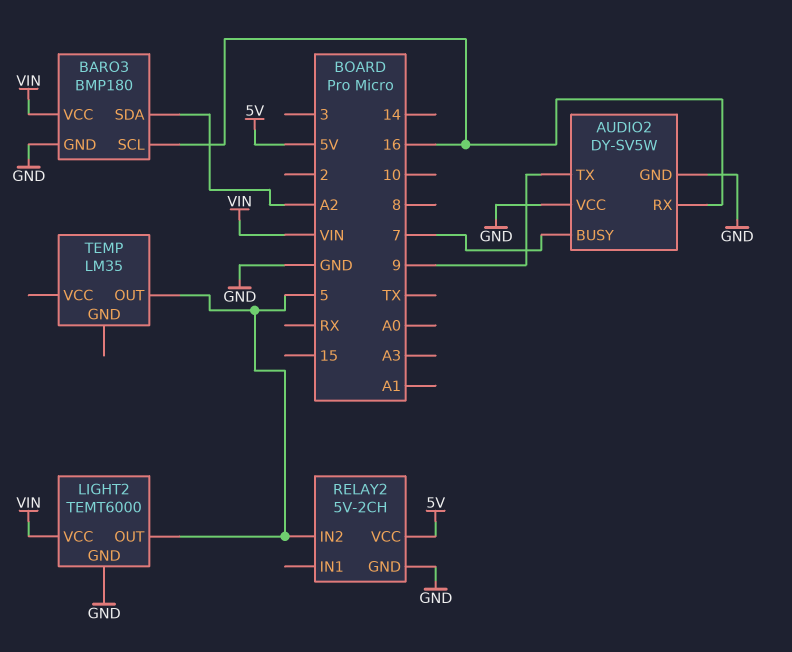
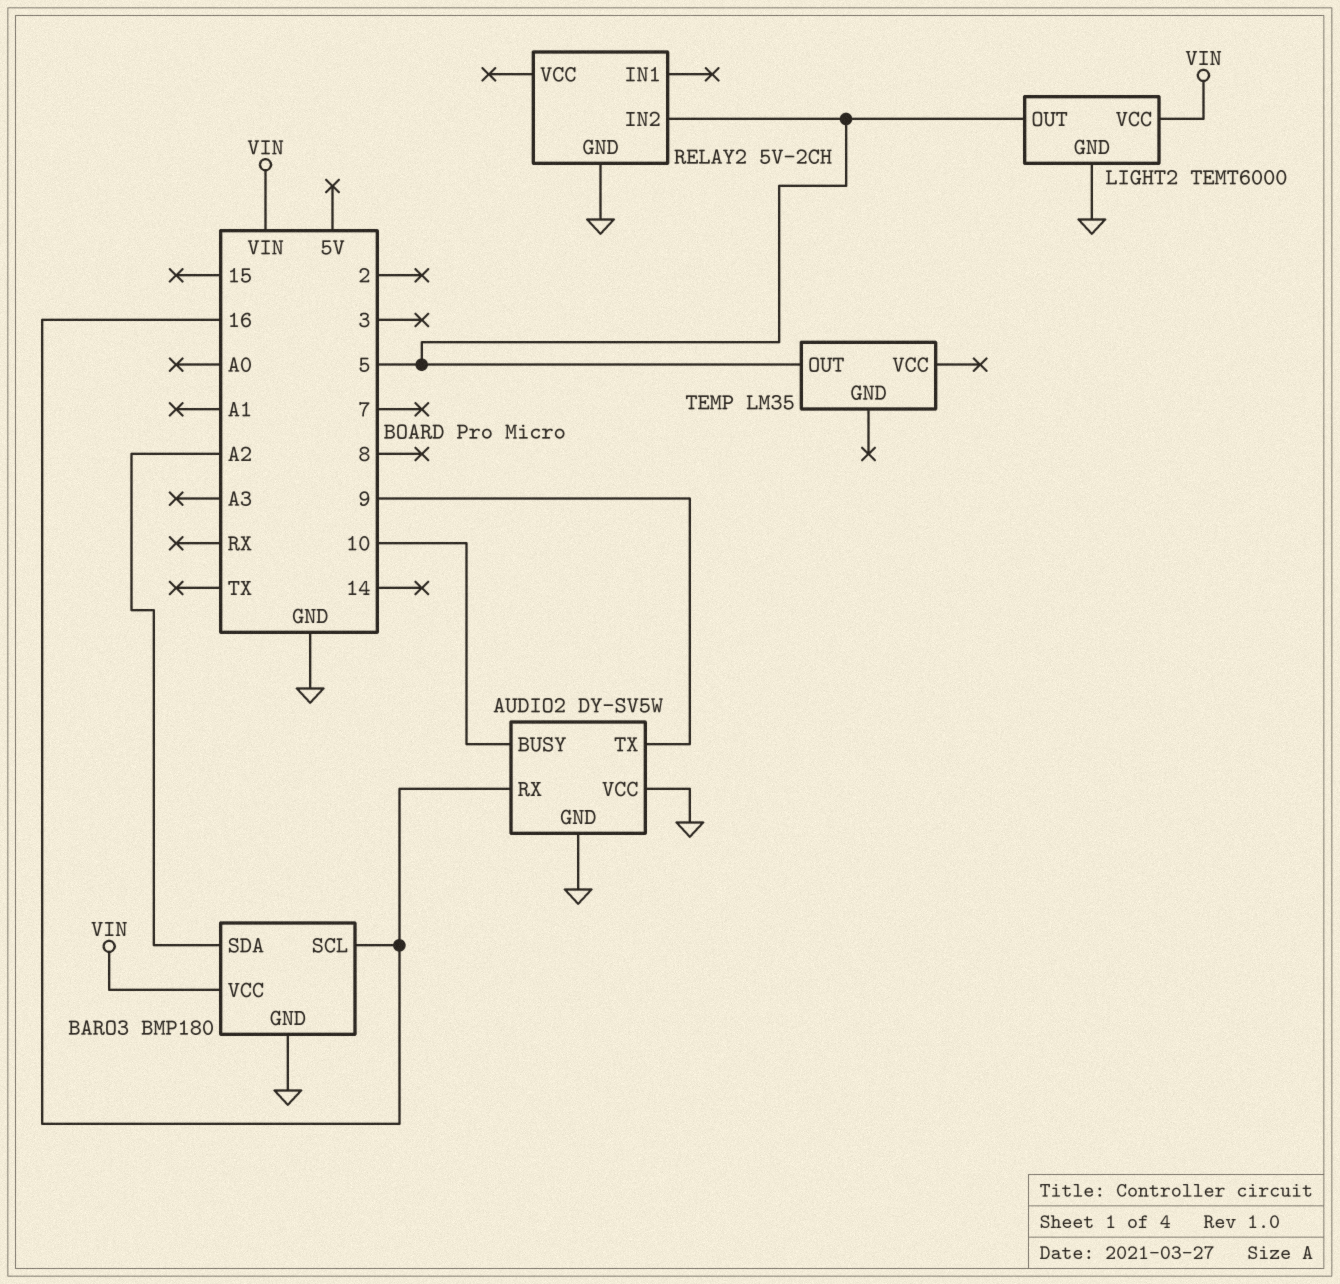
AUDIO2 pin BUSY: 7 -> 10
RELAY2 pin VCC: 5V -> none

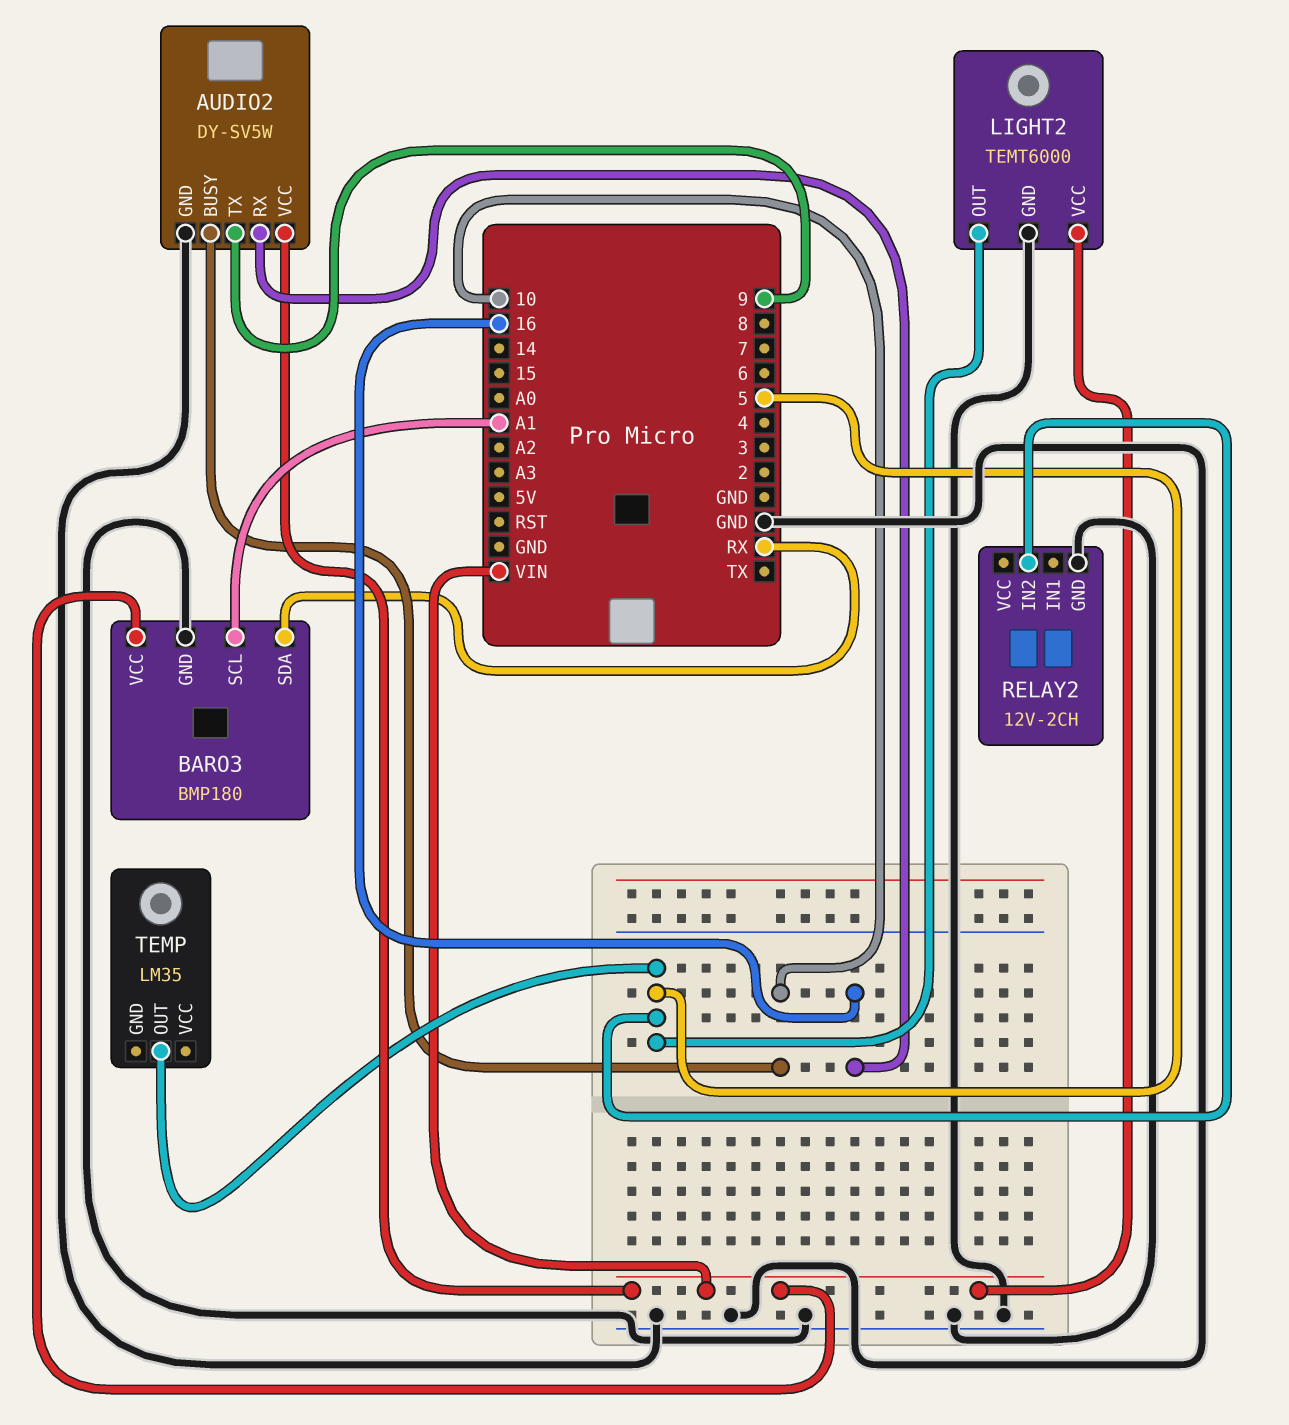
AUDIO2 pin VCC: GND -> VIN
BARO3 pin SCL: 16 -> A1
BARO3 pin SDA: A2 -> RX
RELAY2: 5V-2CH -> 12V-2CH

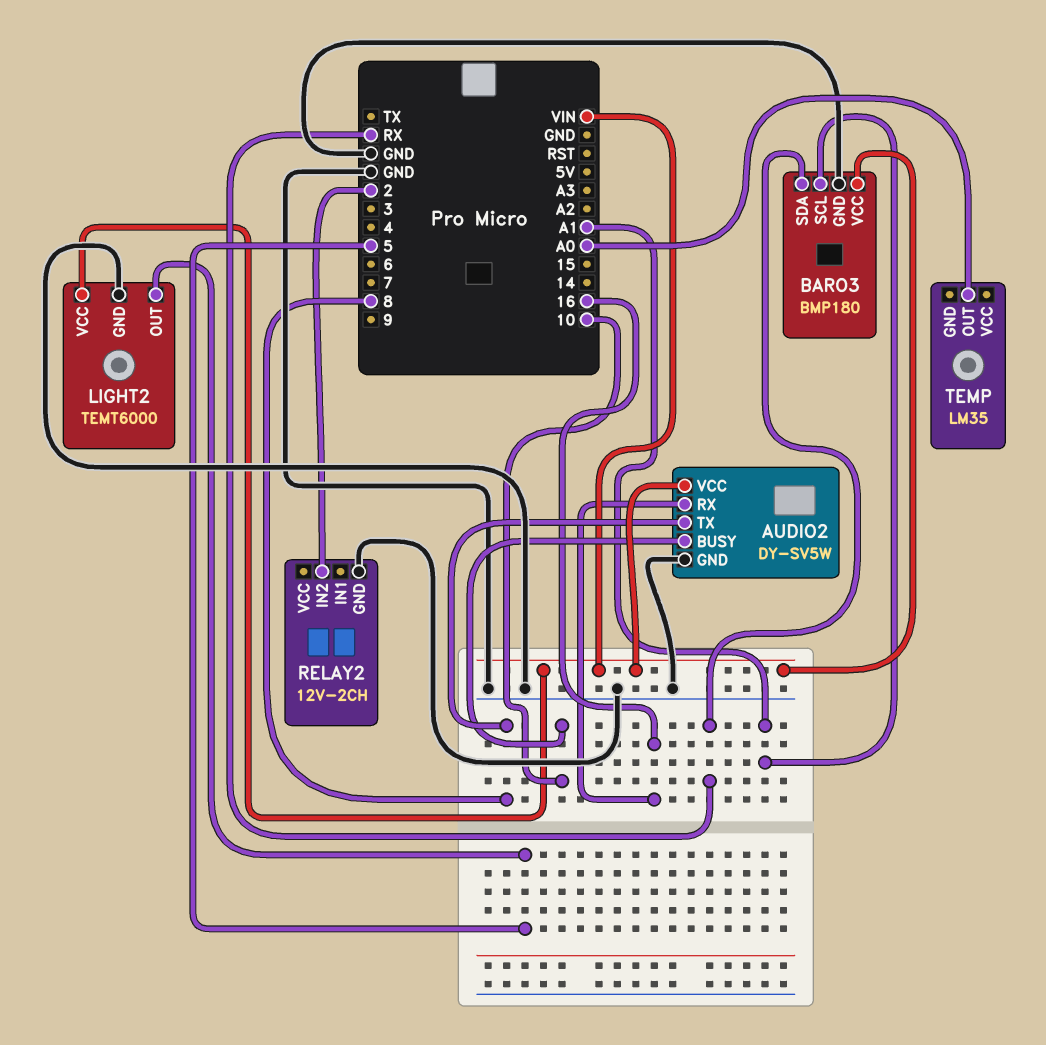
AUDIO2 pin TX: 9 -> 8
RELAY2 pin IN2: 5 -> 2
TEMP pin OUT: 5 -> A0

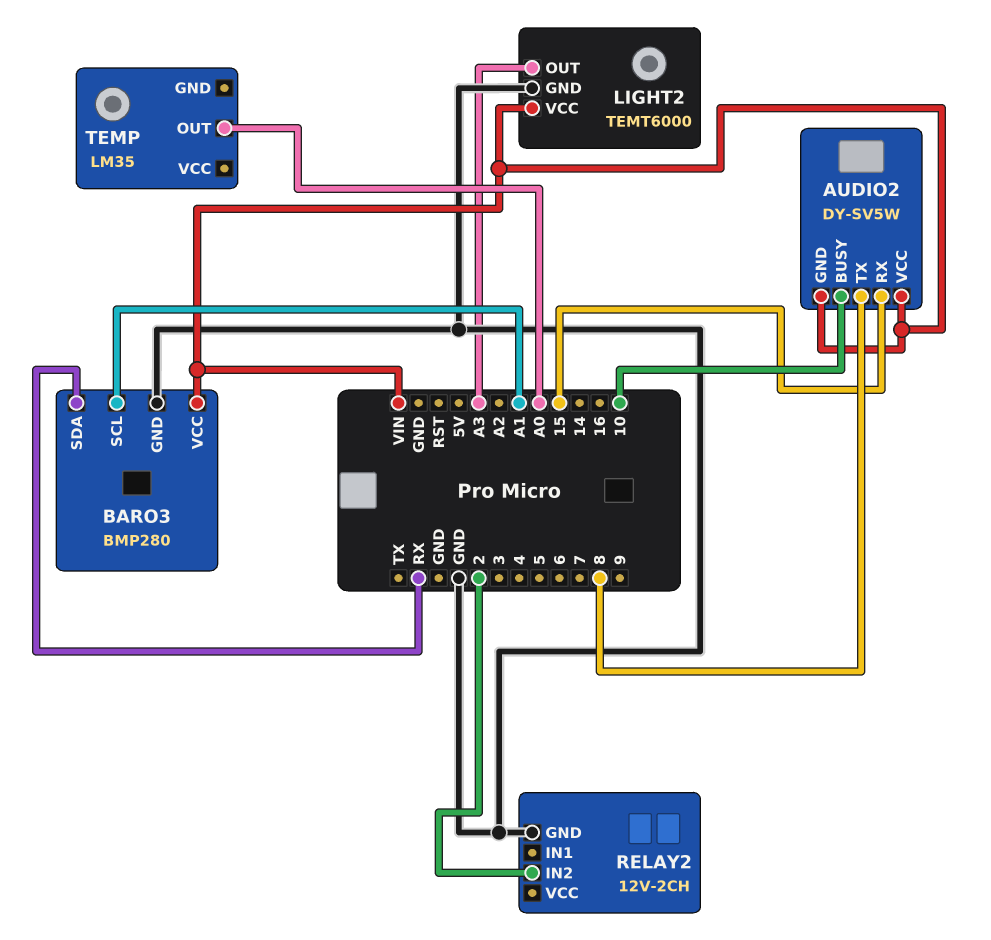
AUDIO2 pin GND: GND -> VIN
AUDIO2 pin RX: 16 -> 15
BARO3: BMP180 -> BMP280
LIGHT2 pin OUT: 5 -> A3

